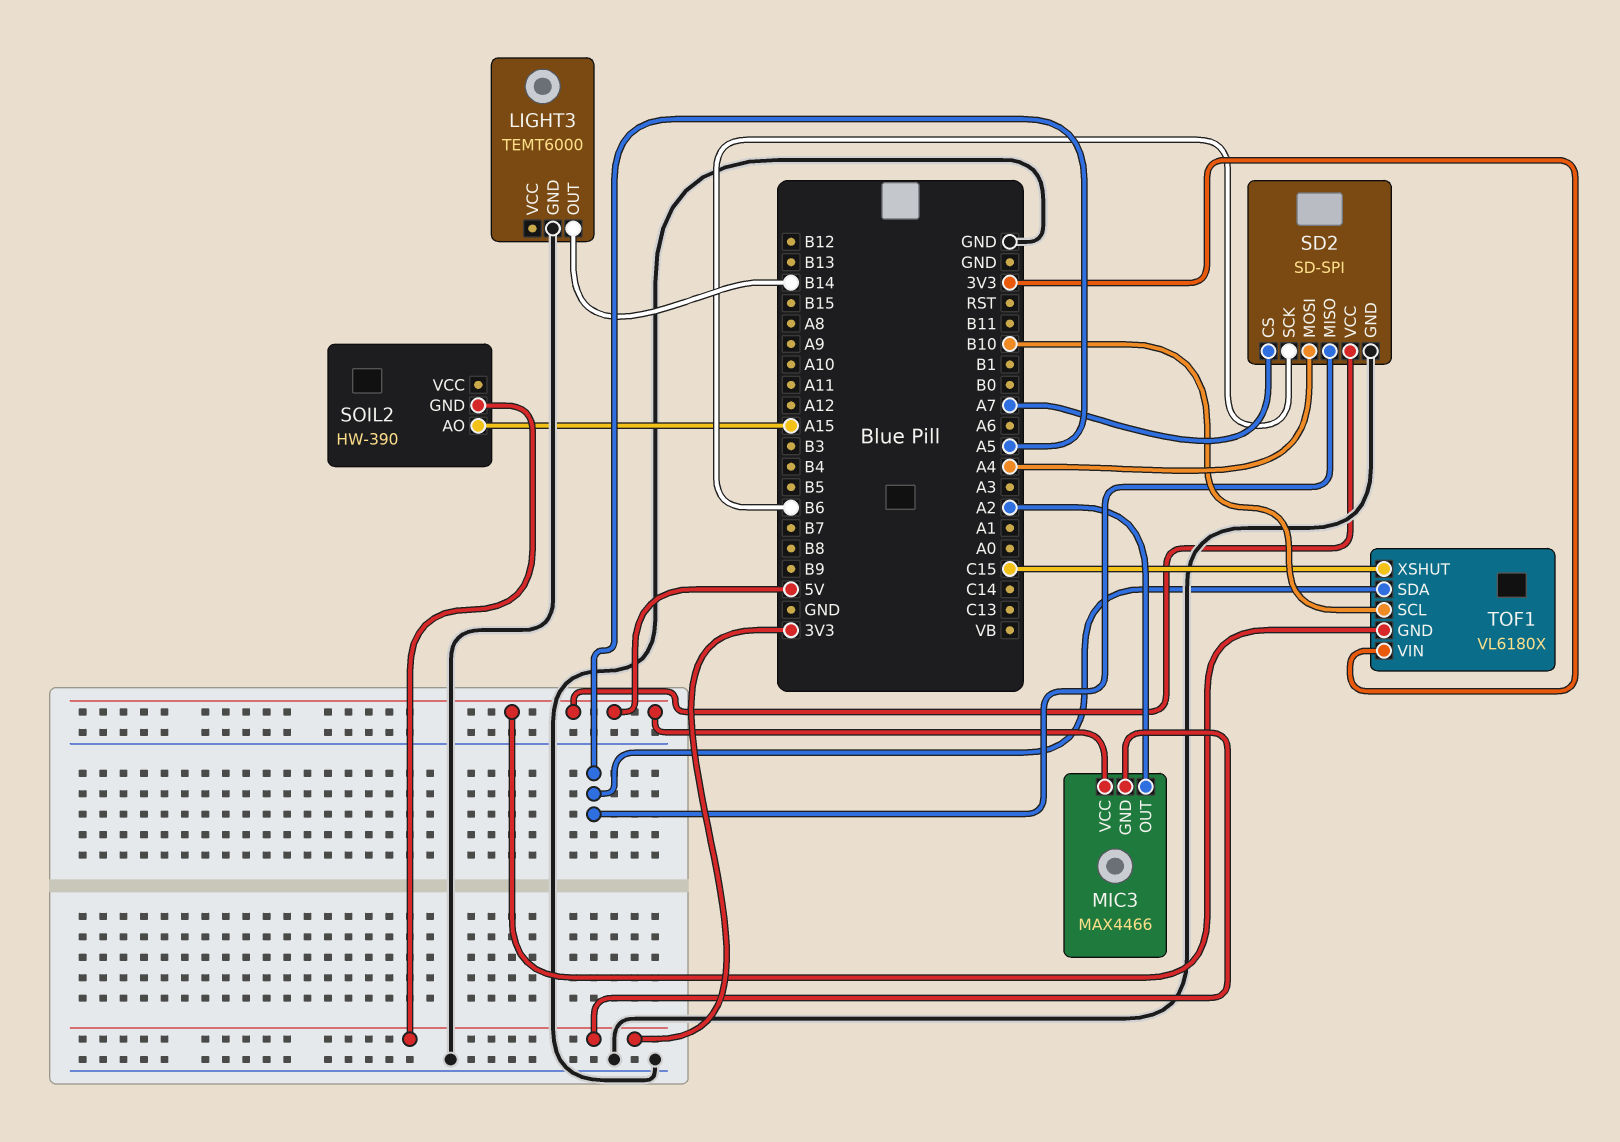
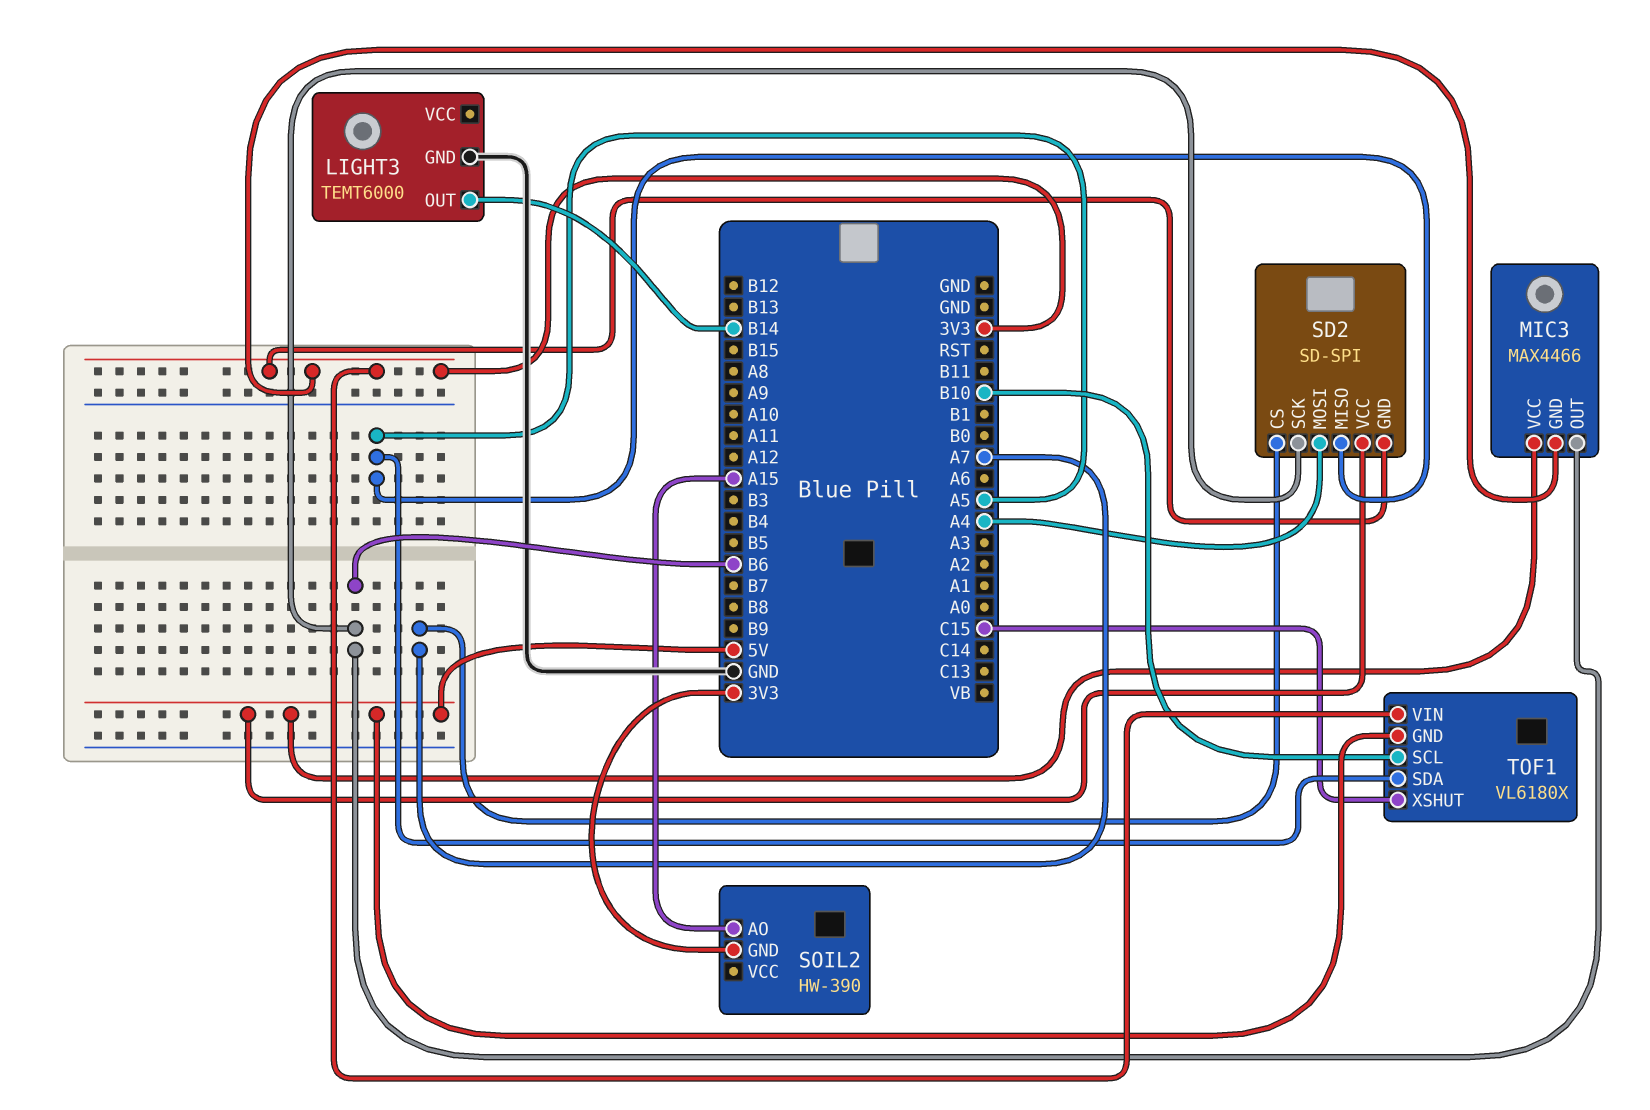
MIC3 pin OUT: A2 -> B6
SD2 pin GND: GND -> 3V3

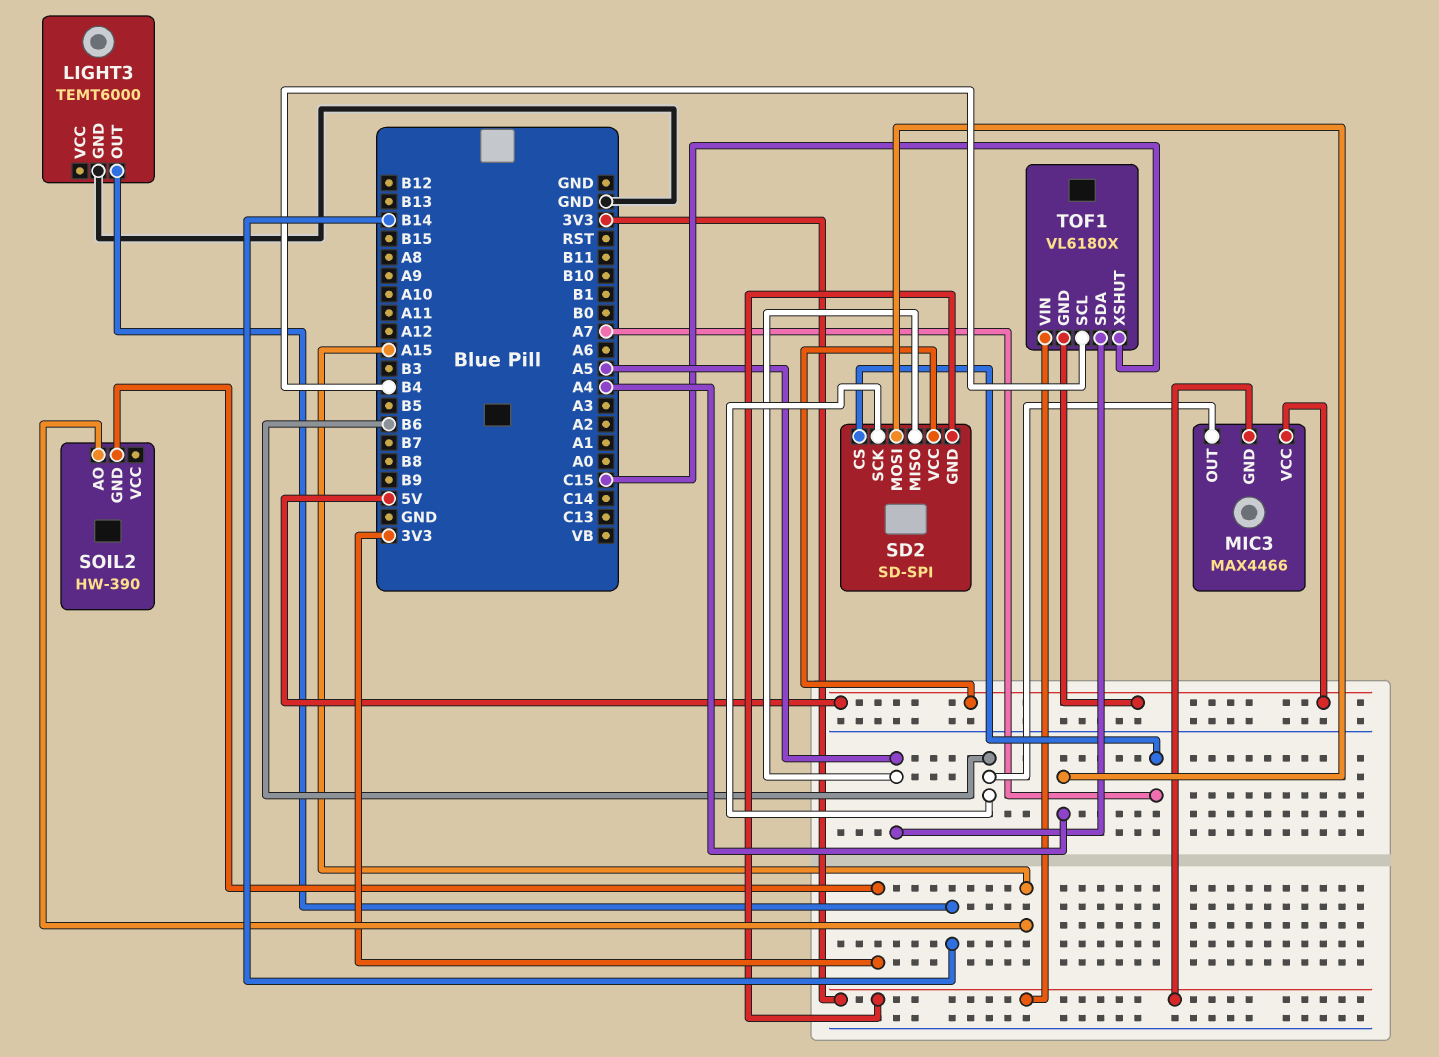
TOF1 pin SCL: B10 -> B4

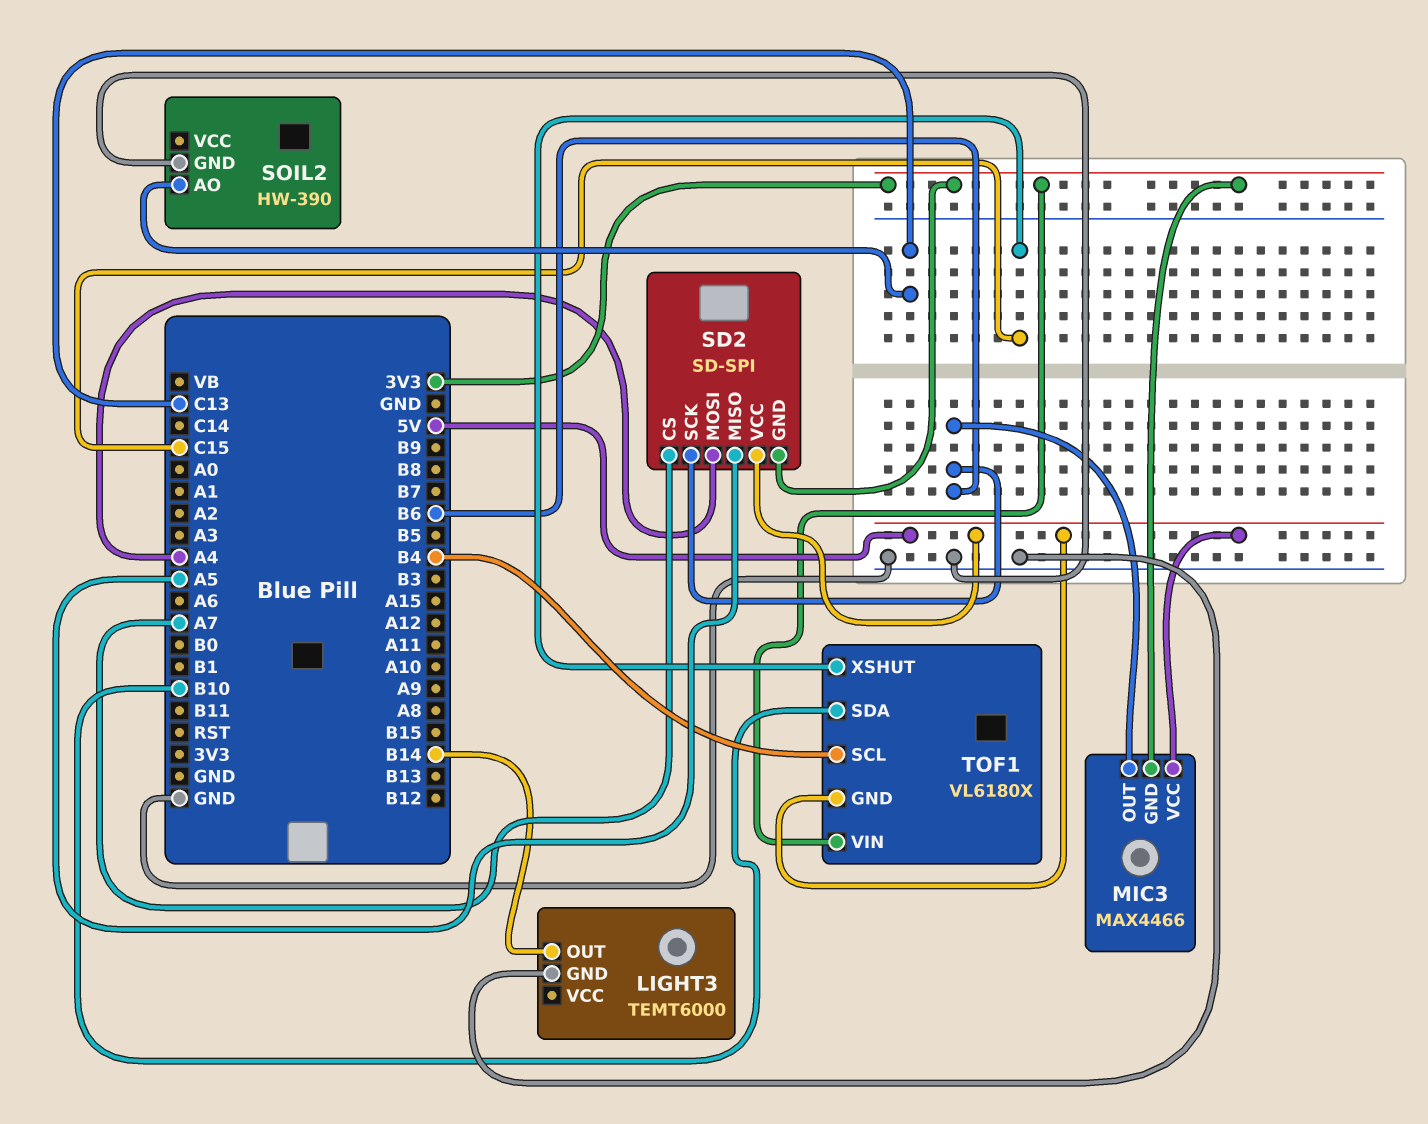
SOIL2 pin AO: A15 -> C13
SOIL2 pin GND: 3V3 -> GND
TOF1 pin SDA: A5 -> B10

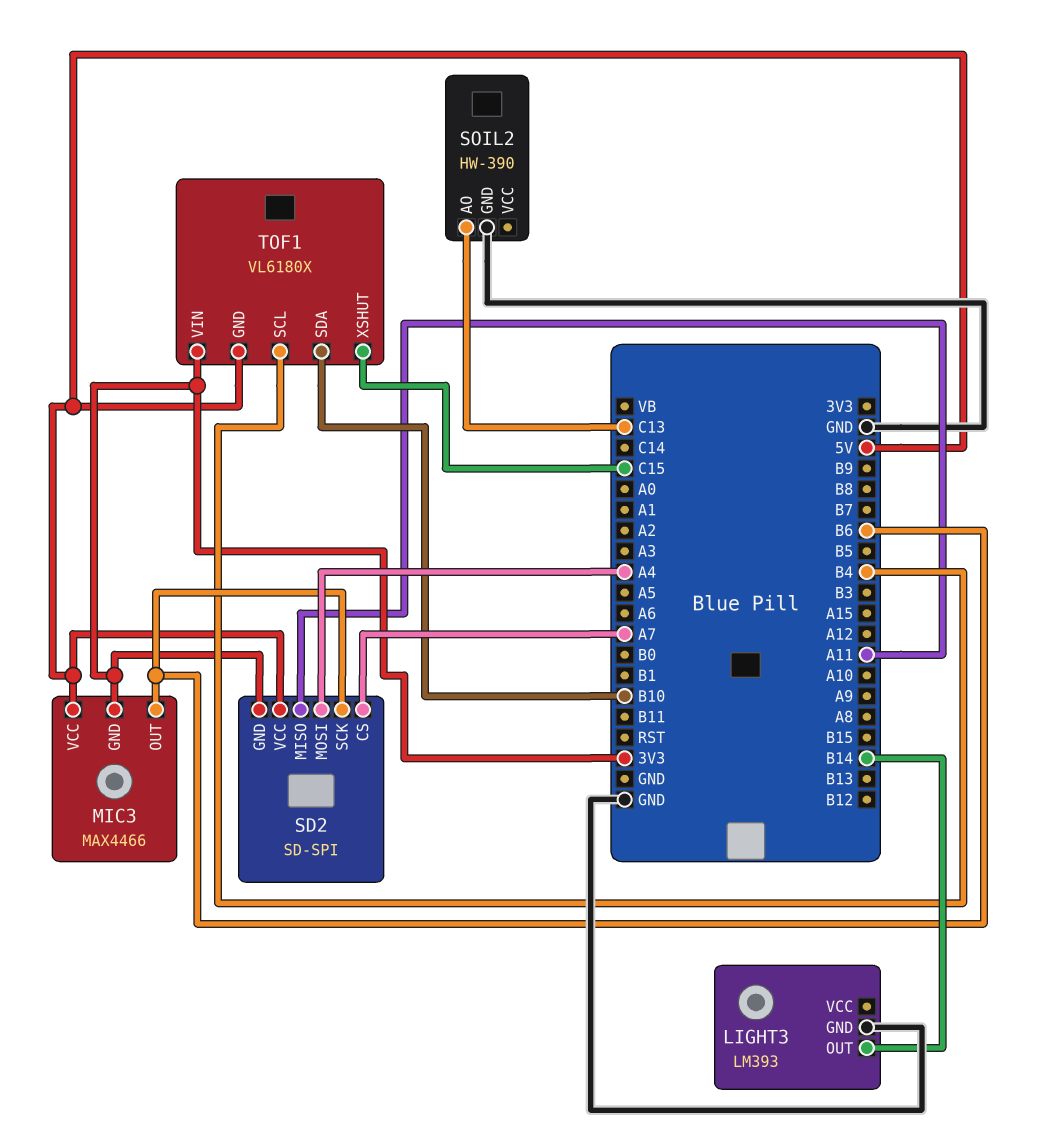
LIGHT3: TEMT6000 -> LM393
SD2 pin MISO: A5 -> A11

